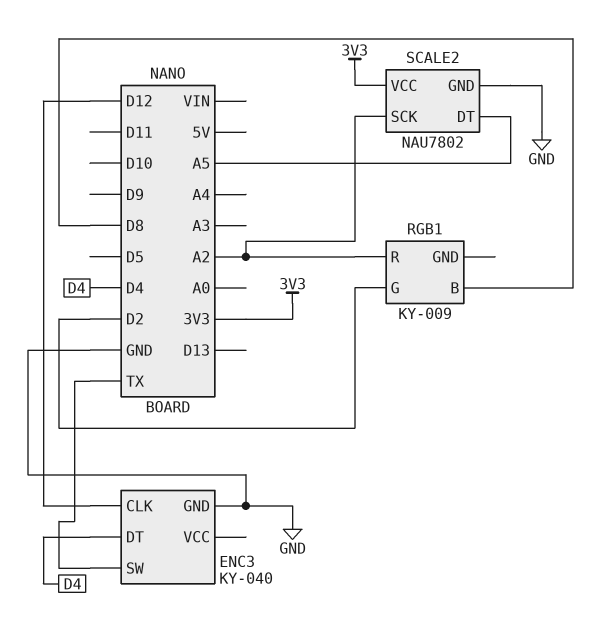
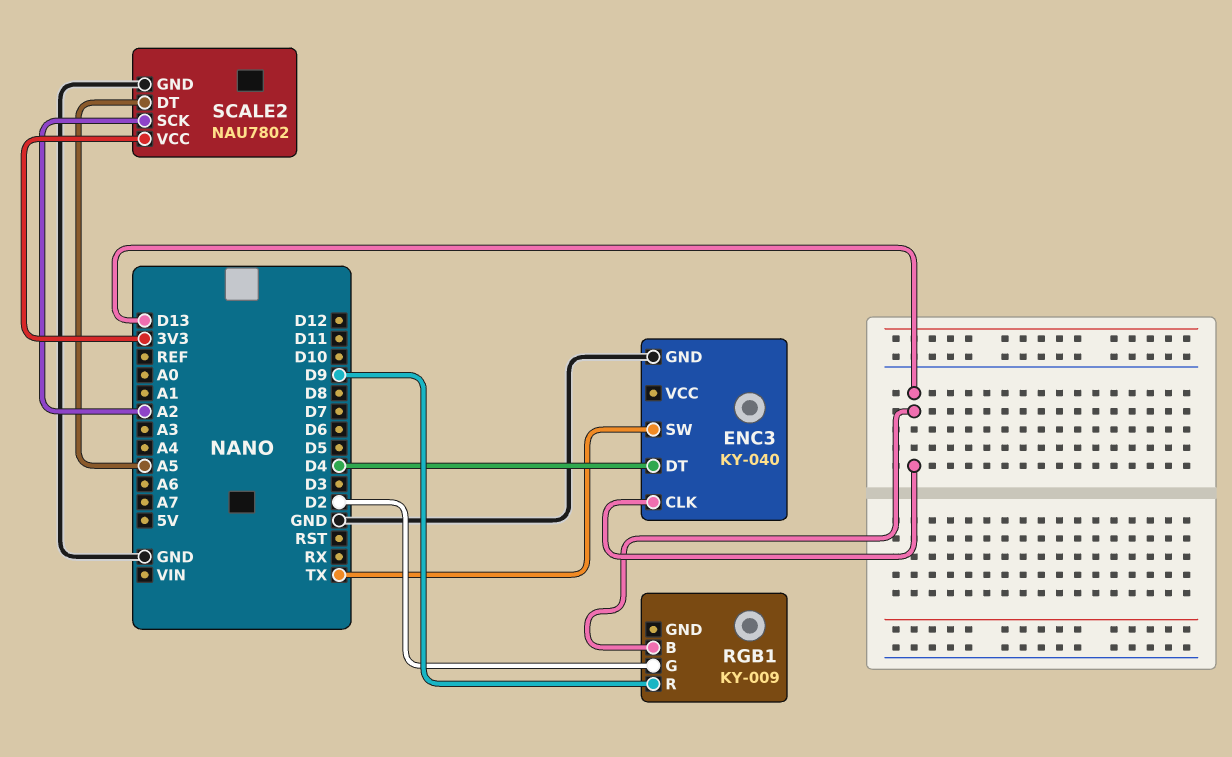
ENC3 pin CLK: D12 -> D13
RGB1 pin B: D8 -> D13
RGB1 pin R: A2 -> D9

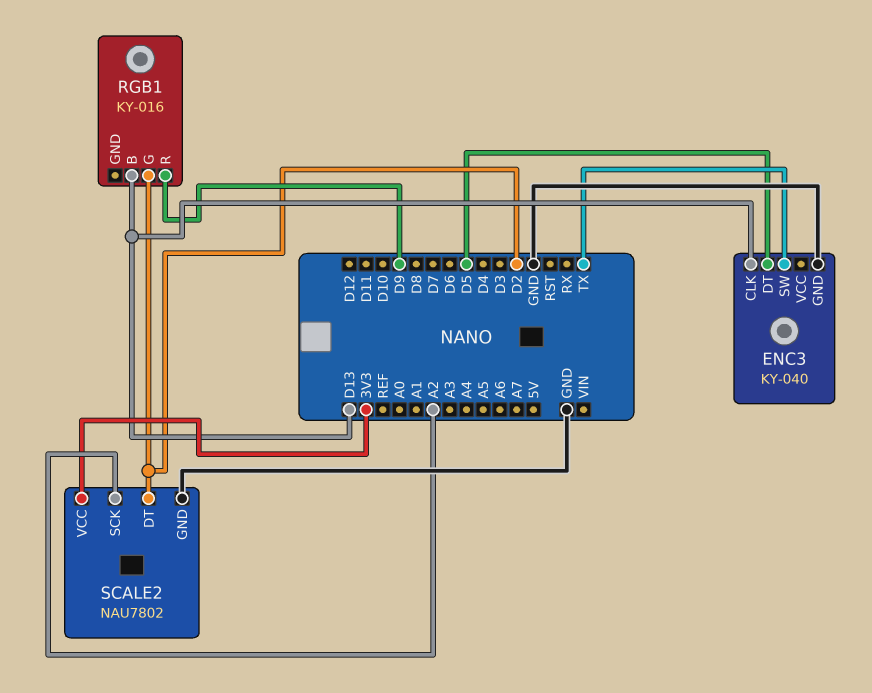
ENC3 pin DT: D4 -> D5
RGB1: KY-009 -> KY-016
SCALE2 pin DT: A5 -> D2

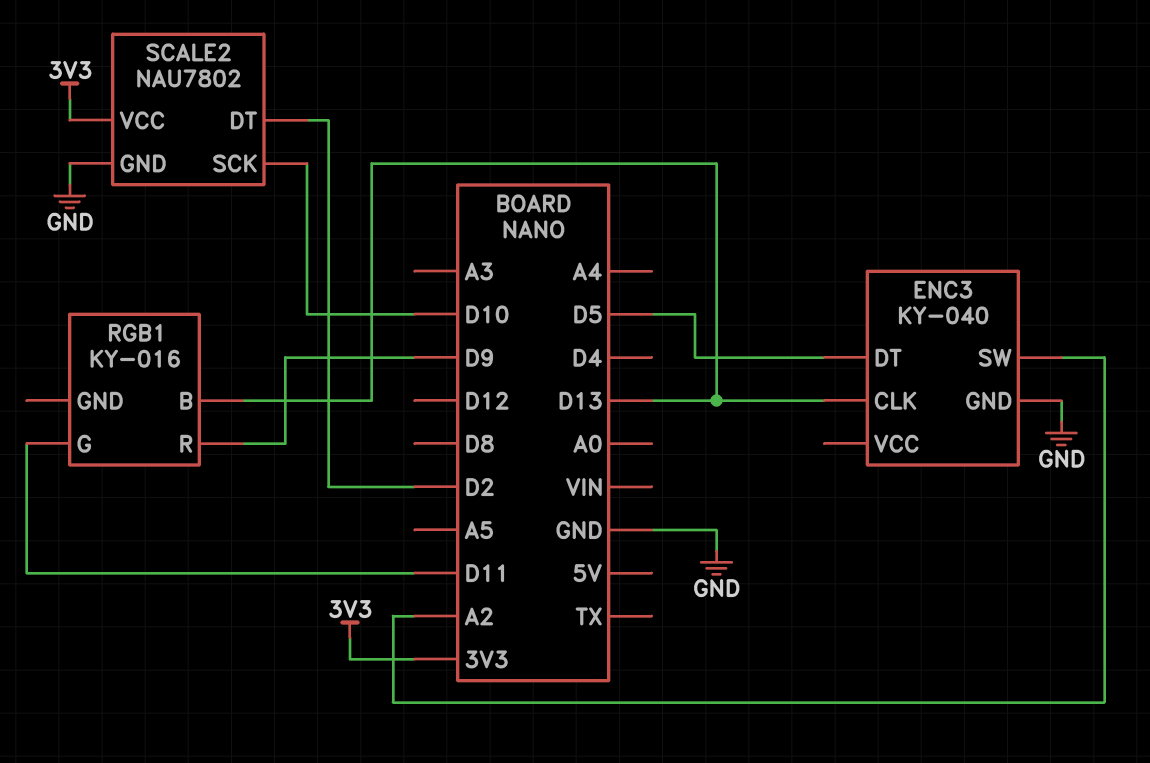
ENC3 pin SW: TX -> A2
RGB1 pin G: D2 -> D11
SCALE2 pin SCK: A2 -> D10

